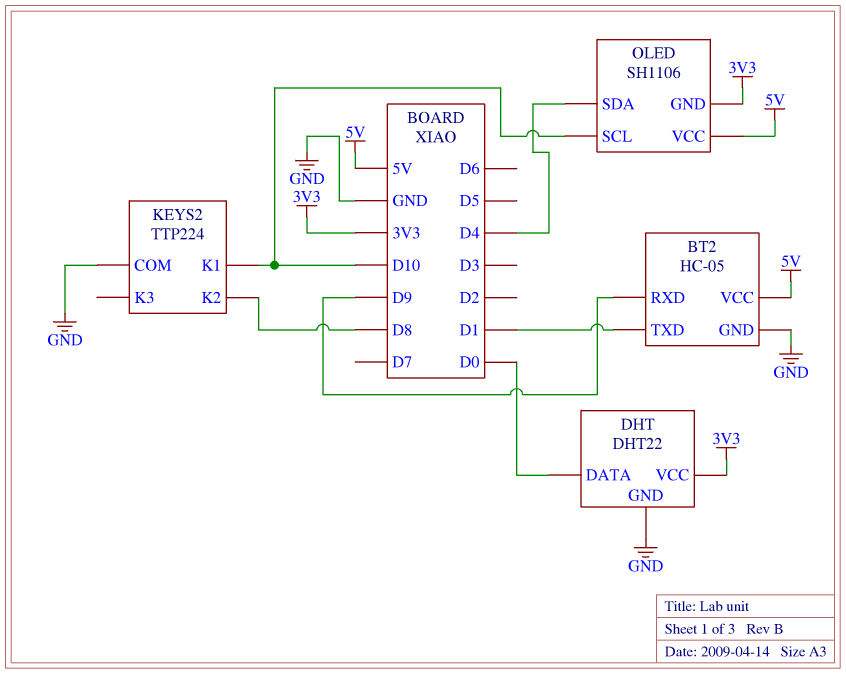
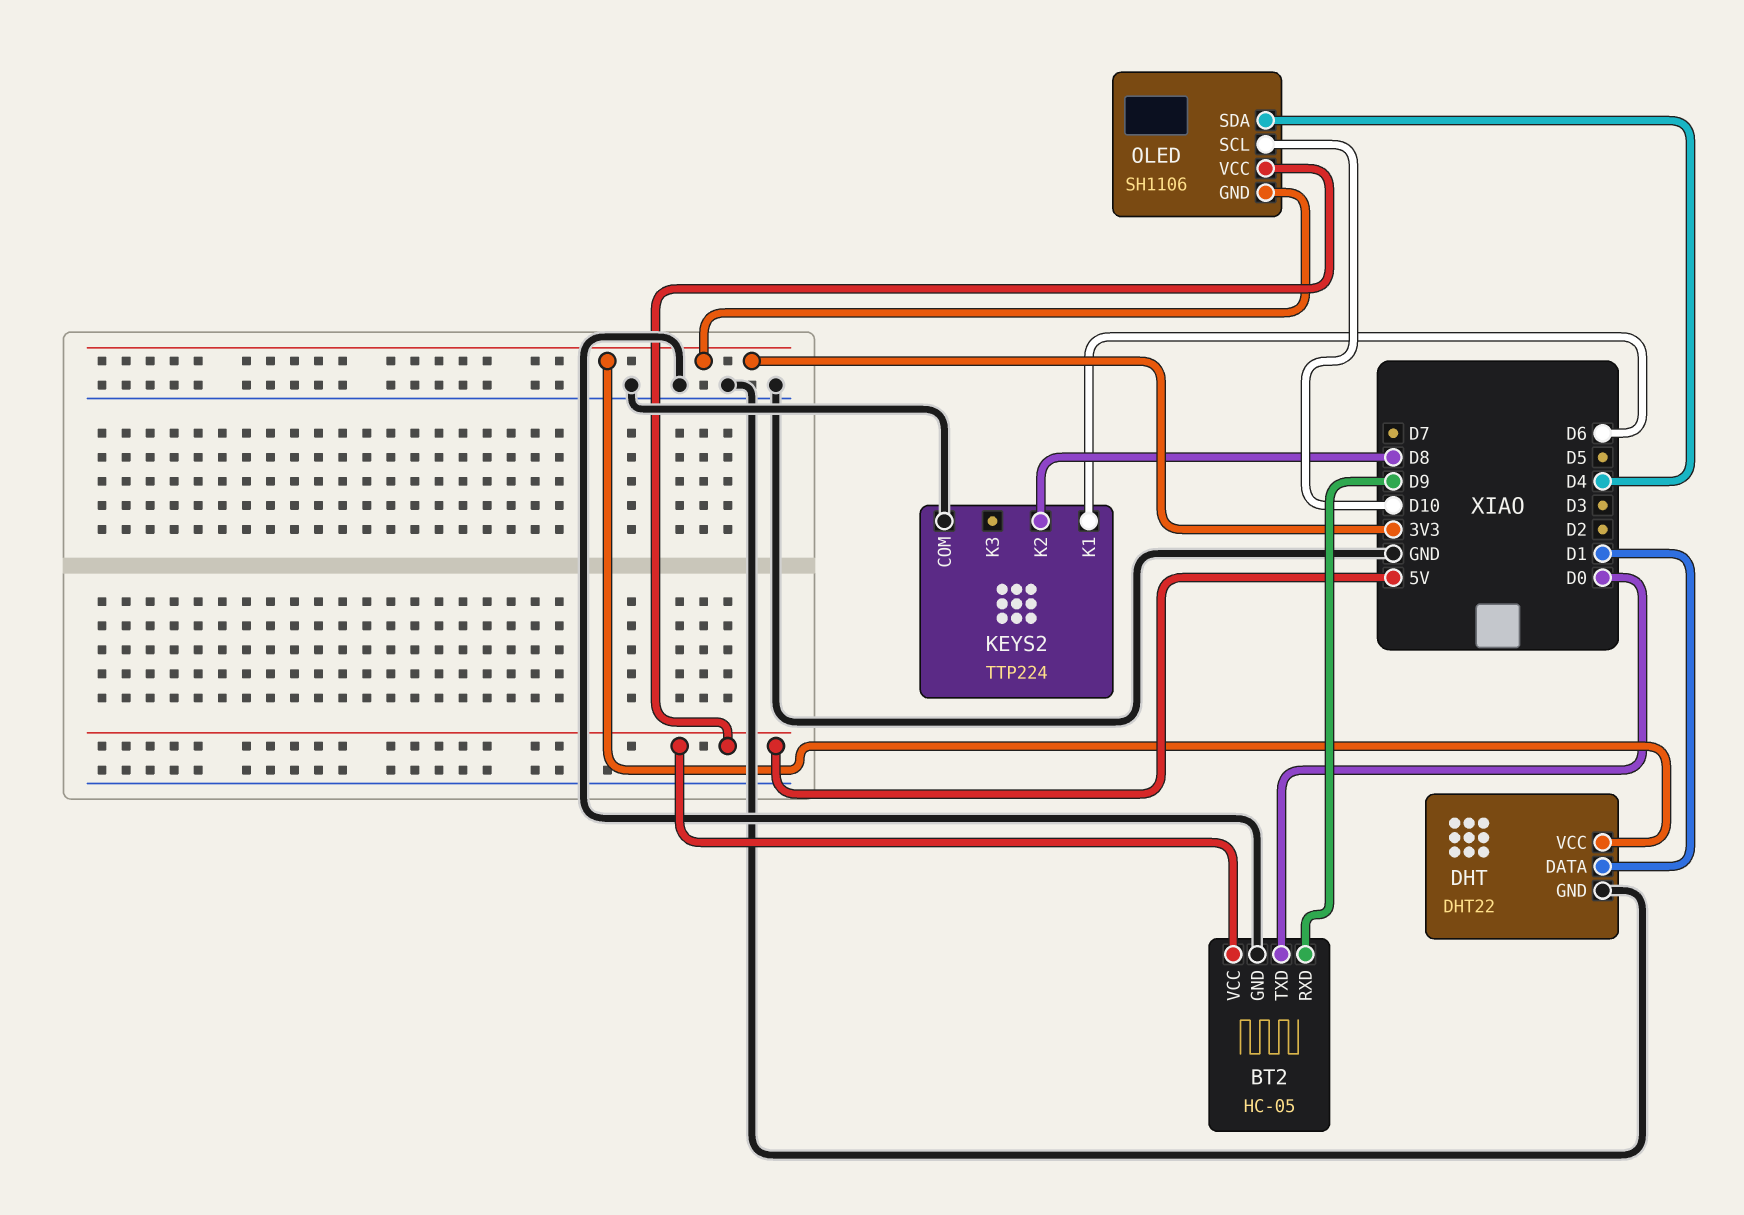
BT2 pin TXD: D1 -> D0
DHT pin DATA: D0 -> D1
KEYS2 pin K1: D10 -> D6

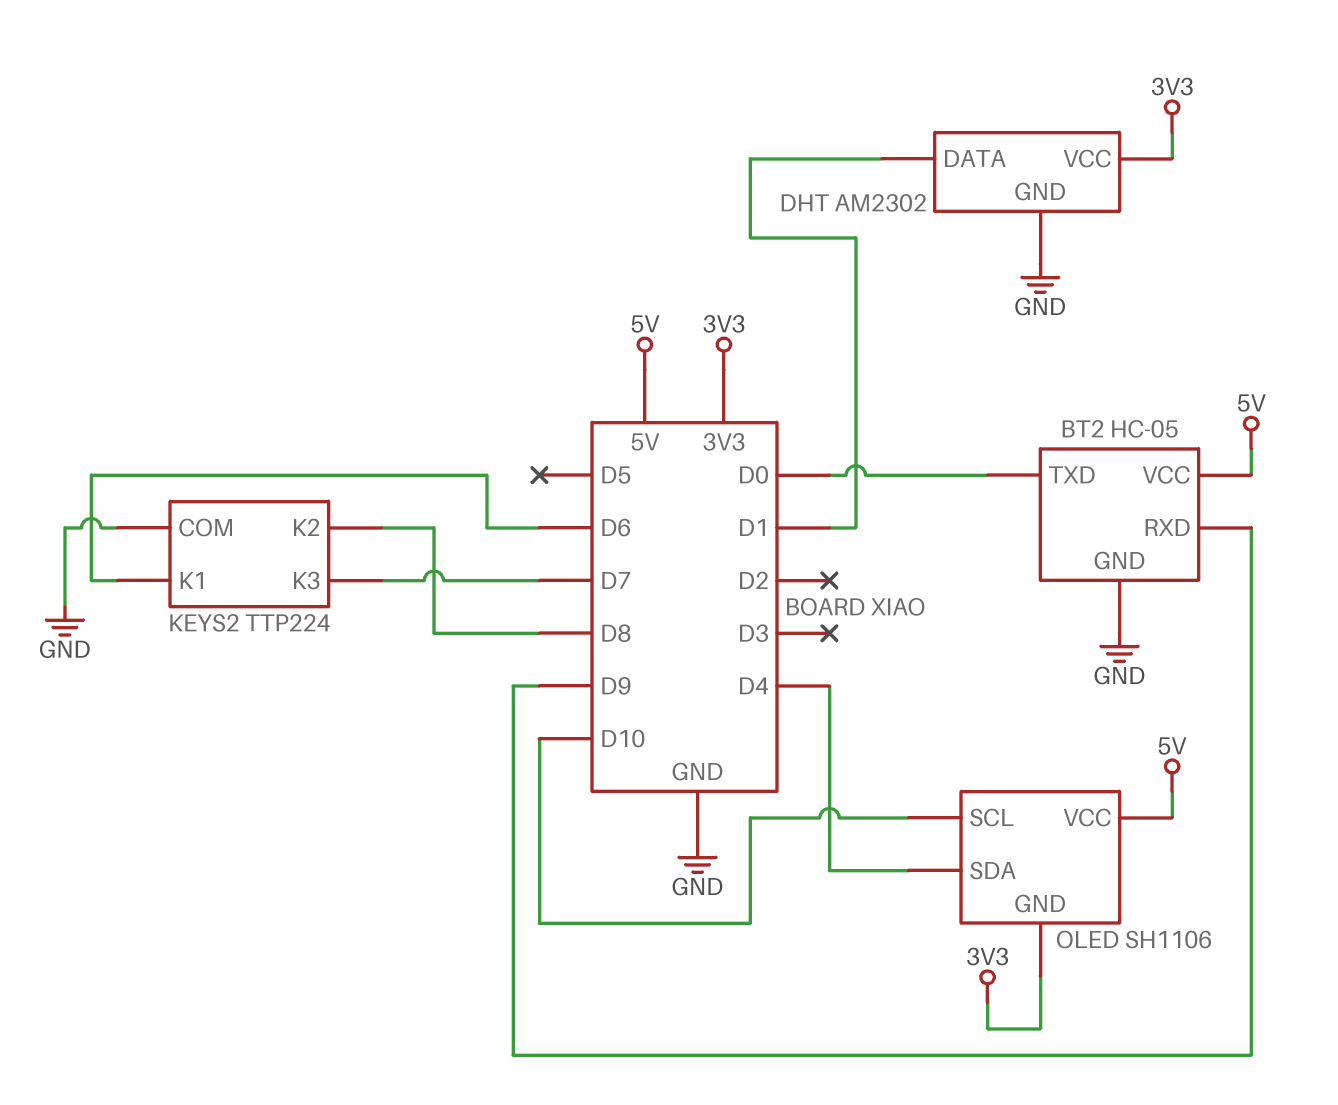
DHT: DHT22 -> AM2302
KEYS2 pin K3: none -> D7

